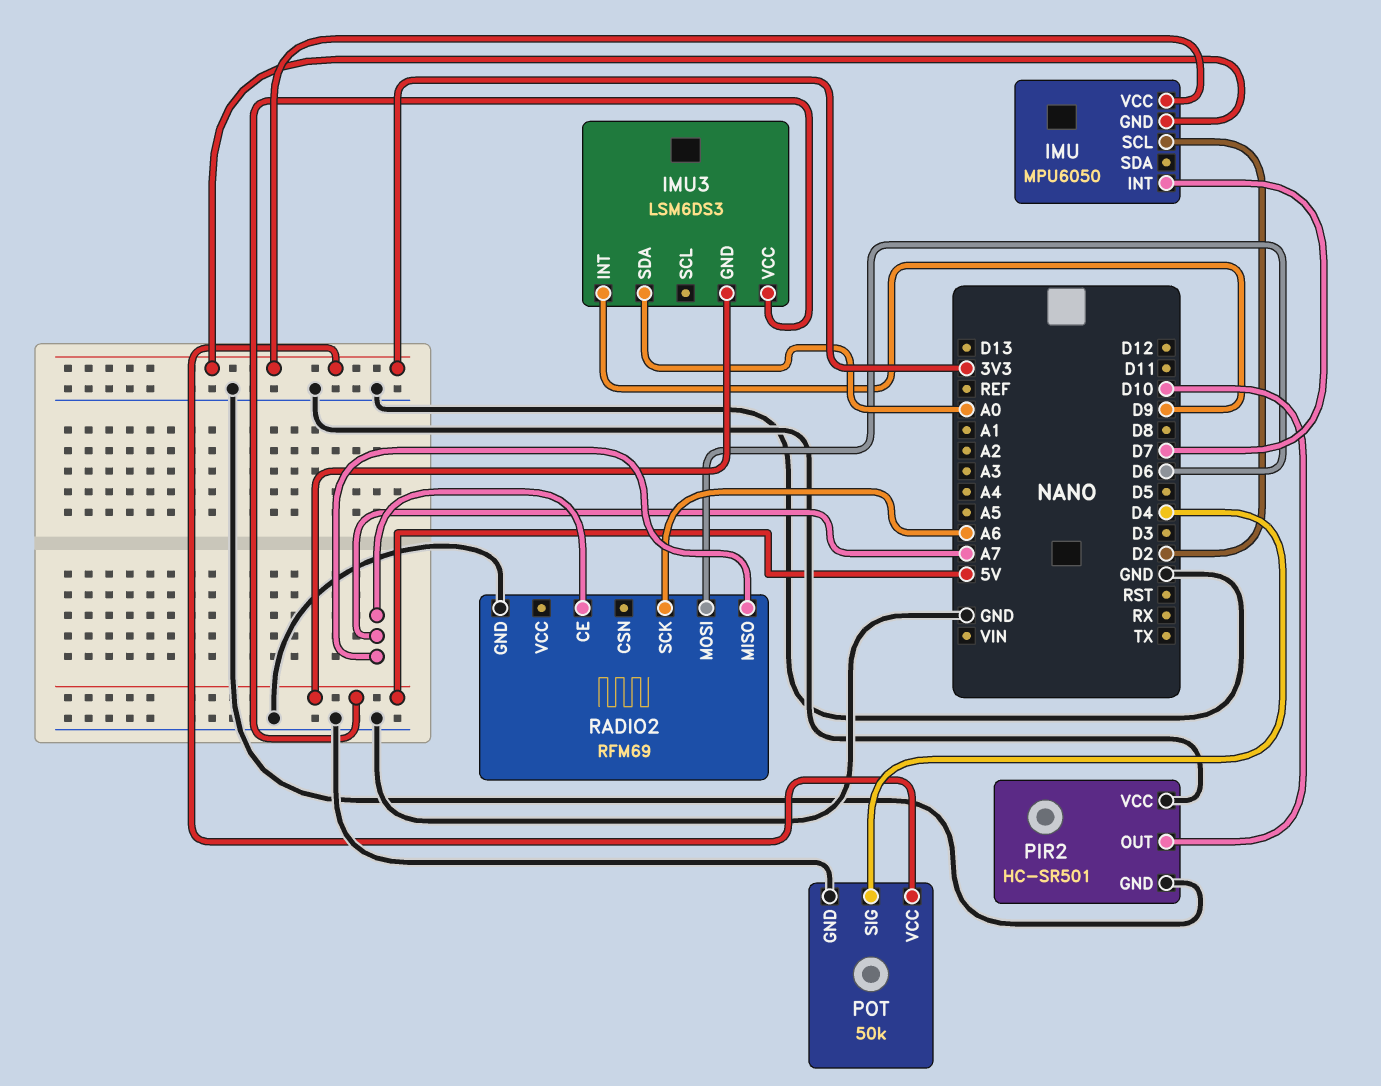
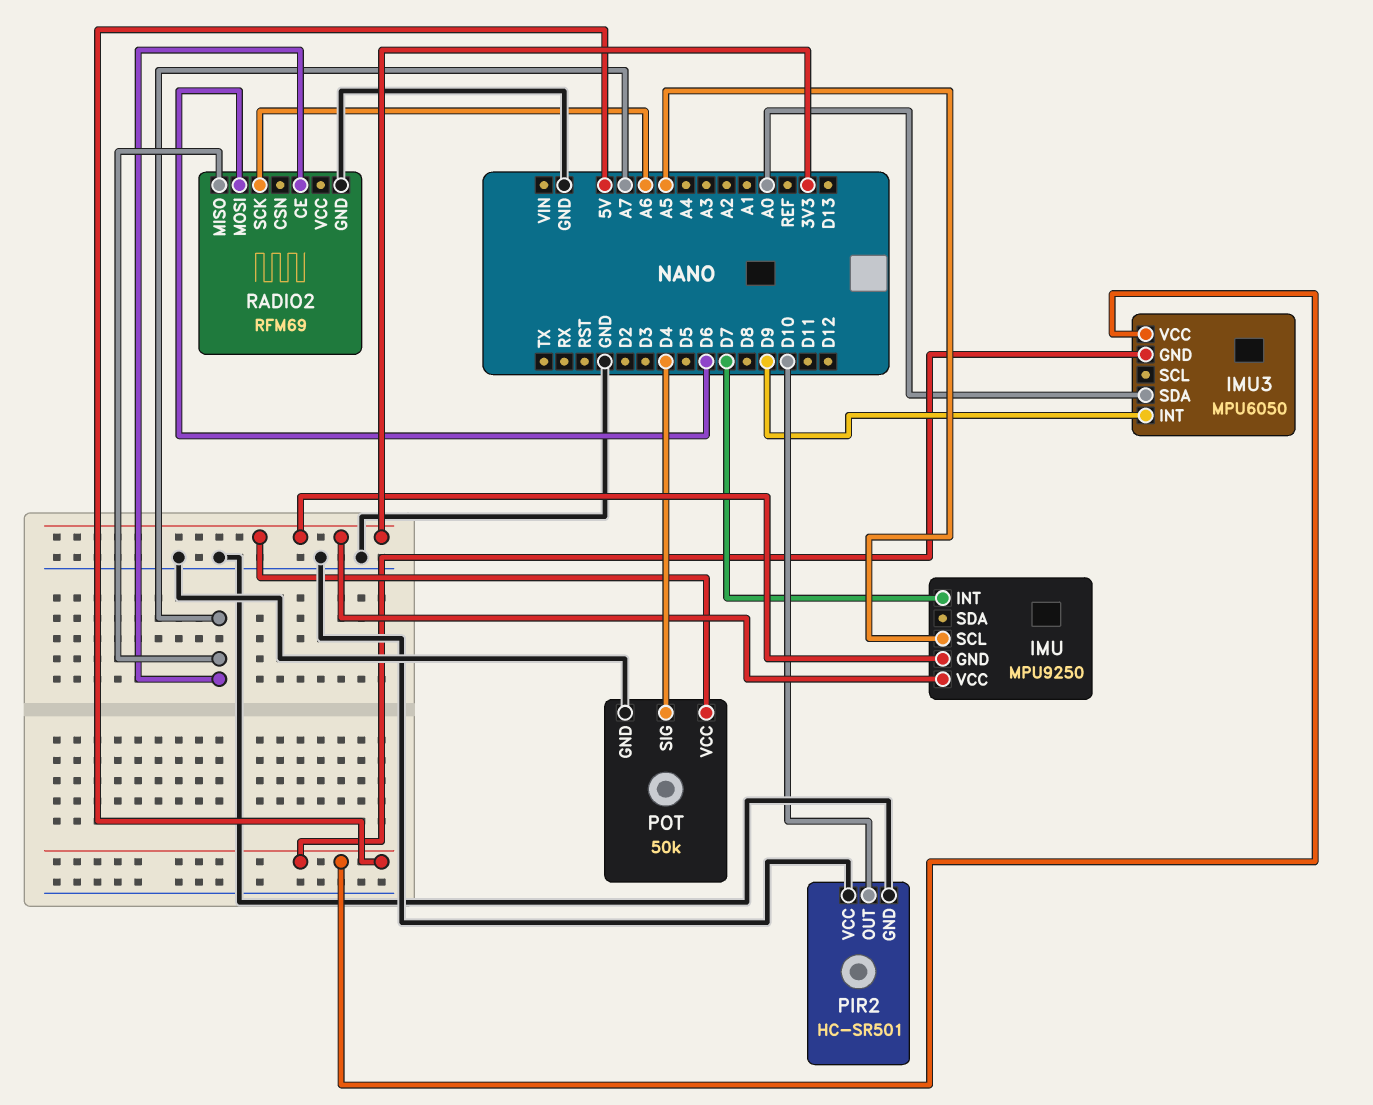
IMU: MPU6050 -> MPU9250
IMU pin SCL: D2 -> A5
IMU3: LSM6DS3 -> MPU6050

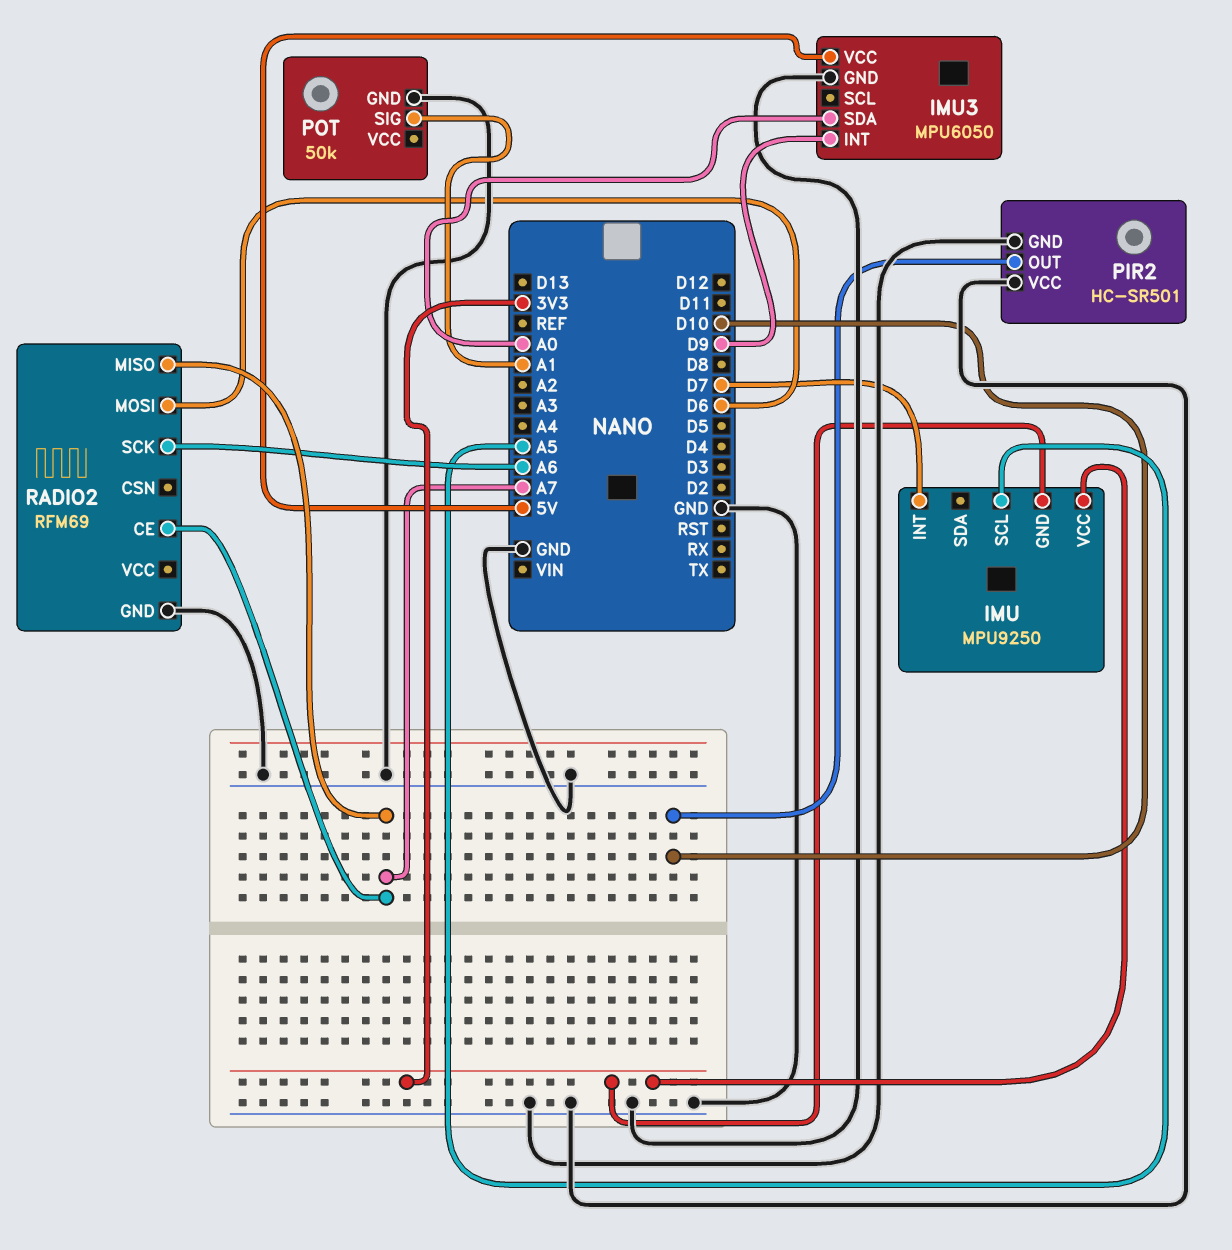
IMU3 pin GND: 5V -> GND
POT pin SIG: D4 -> A1
POT pin VCC: 3V3 -> none

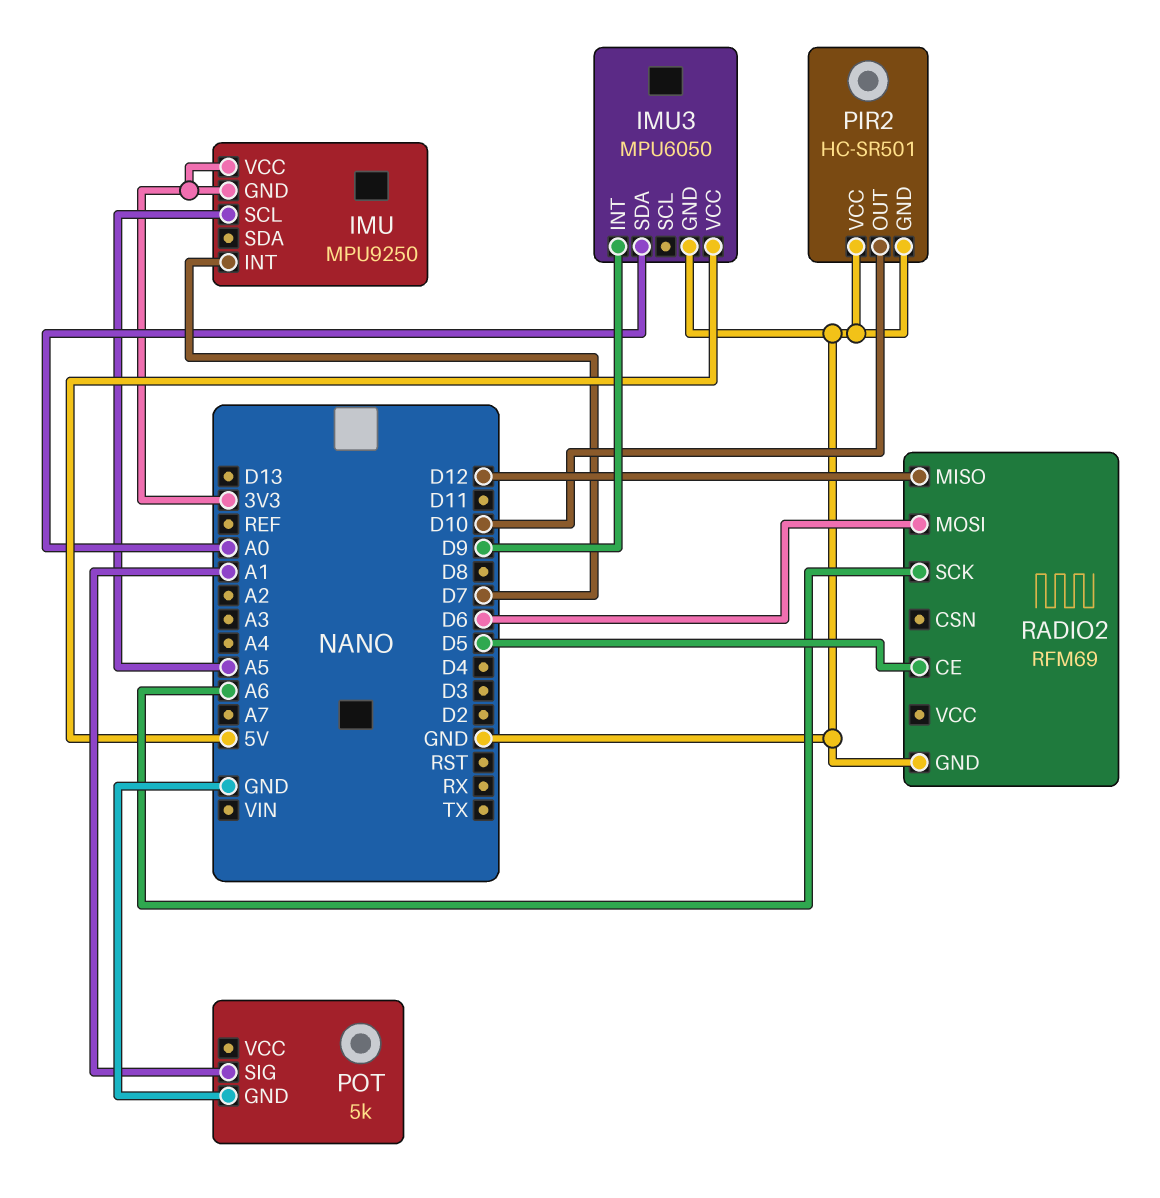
POT: 50k -> 5k
RADIO2 pin CE: A7 -> D5
RADIO2 pin MISO: A7 -> D12

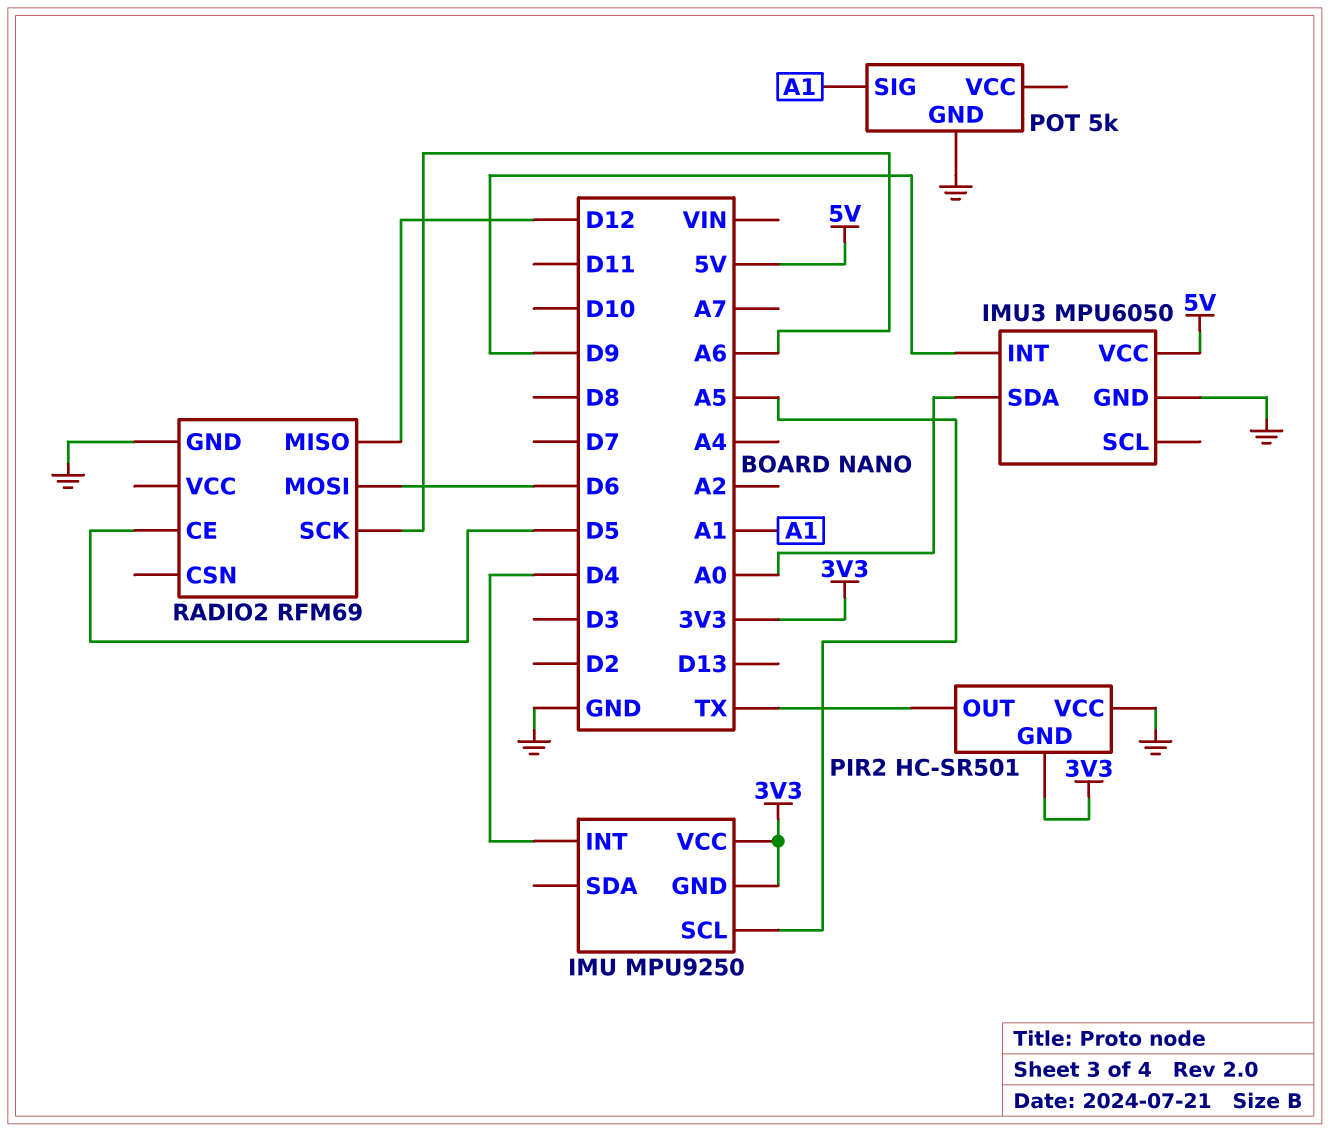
IMU pin INT: D7 -> D4
PIR2 pin GND: GND -> 3V3
PIR2 pin OUT: D10 -> TX

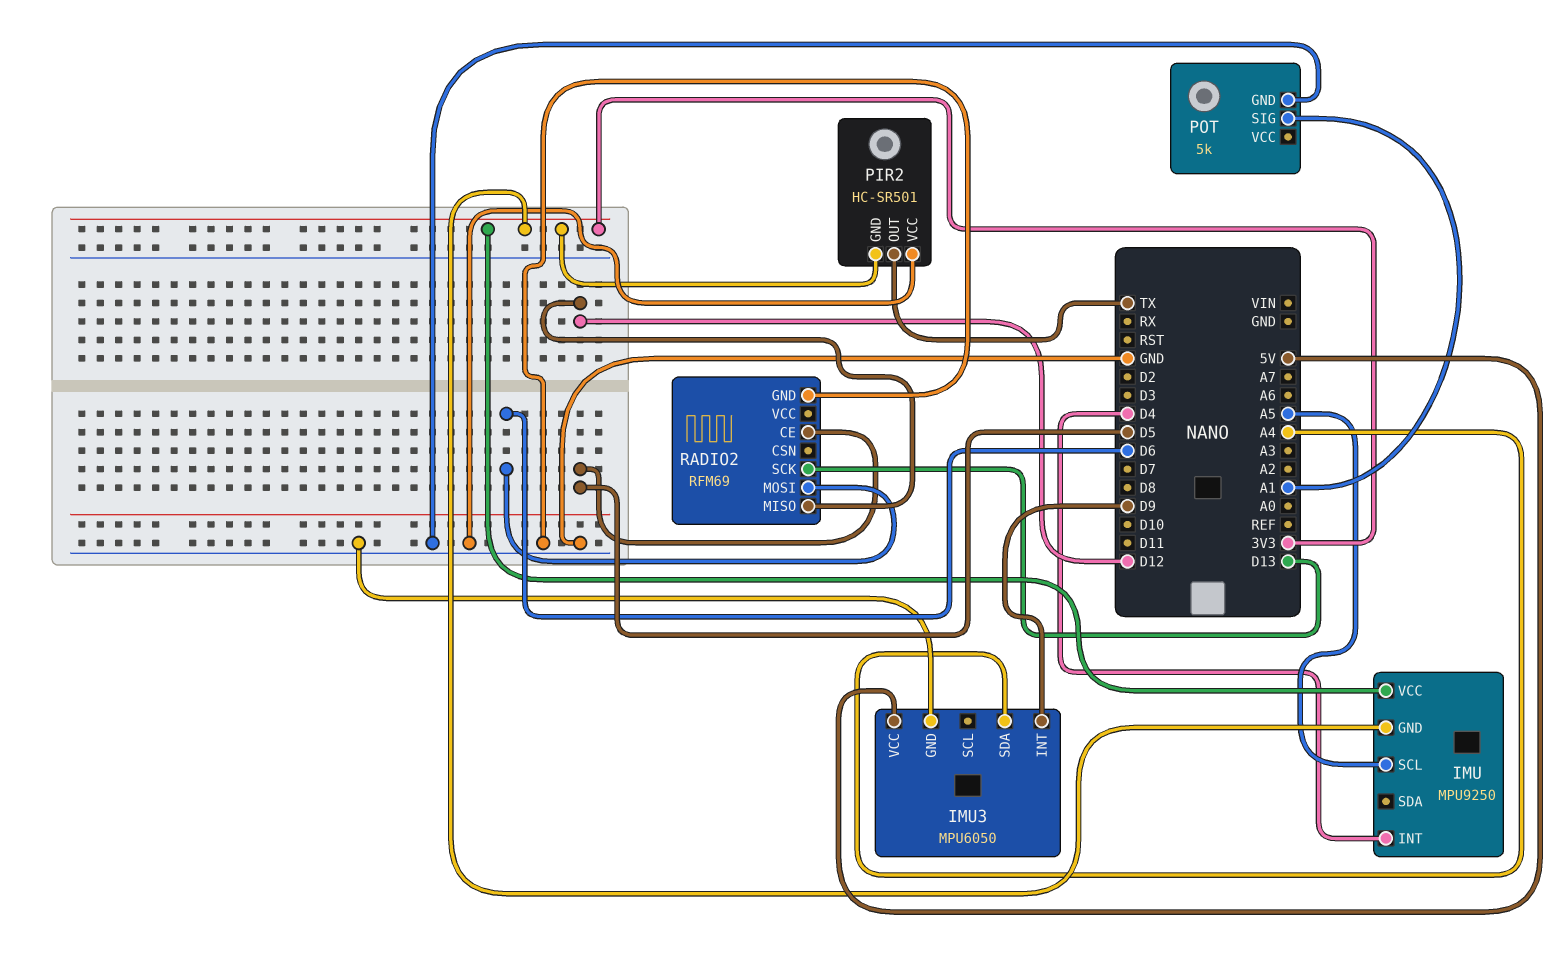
IMU3 pin SDA: A0 -> A4
RADIO2 pin SCK: A6 -> D13

